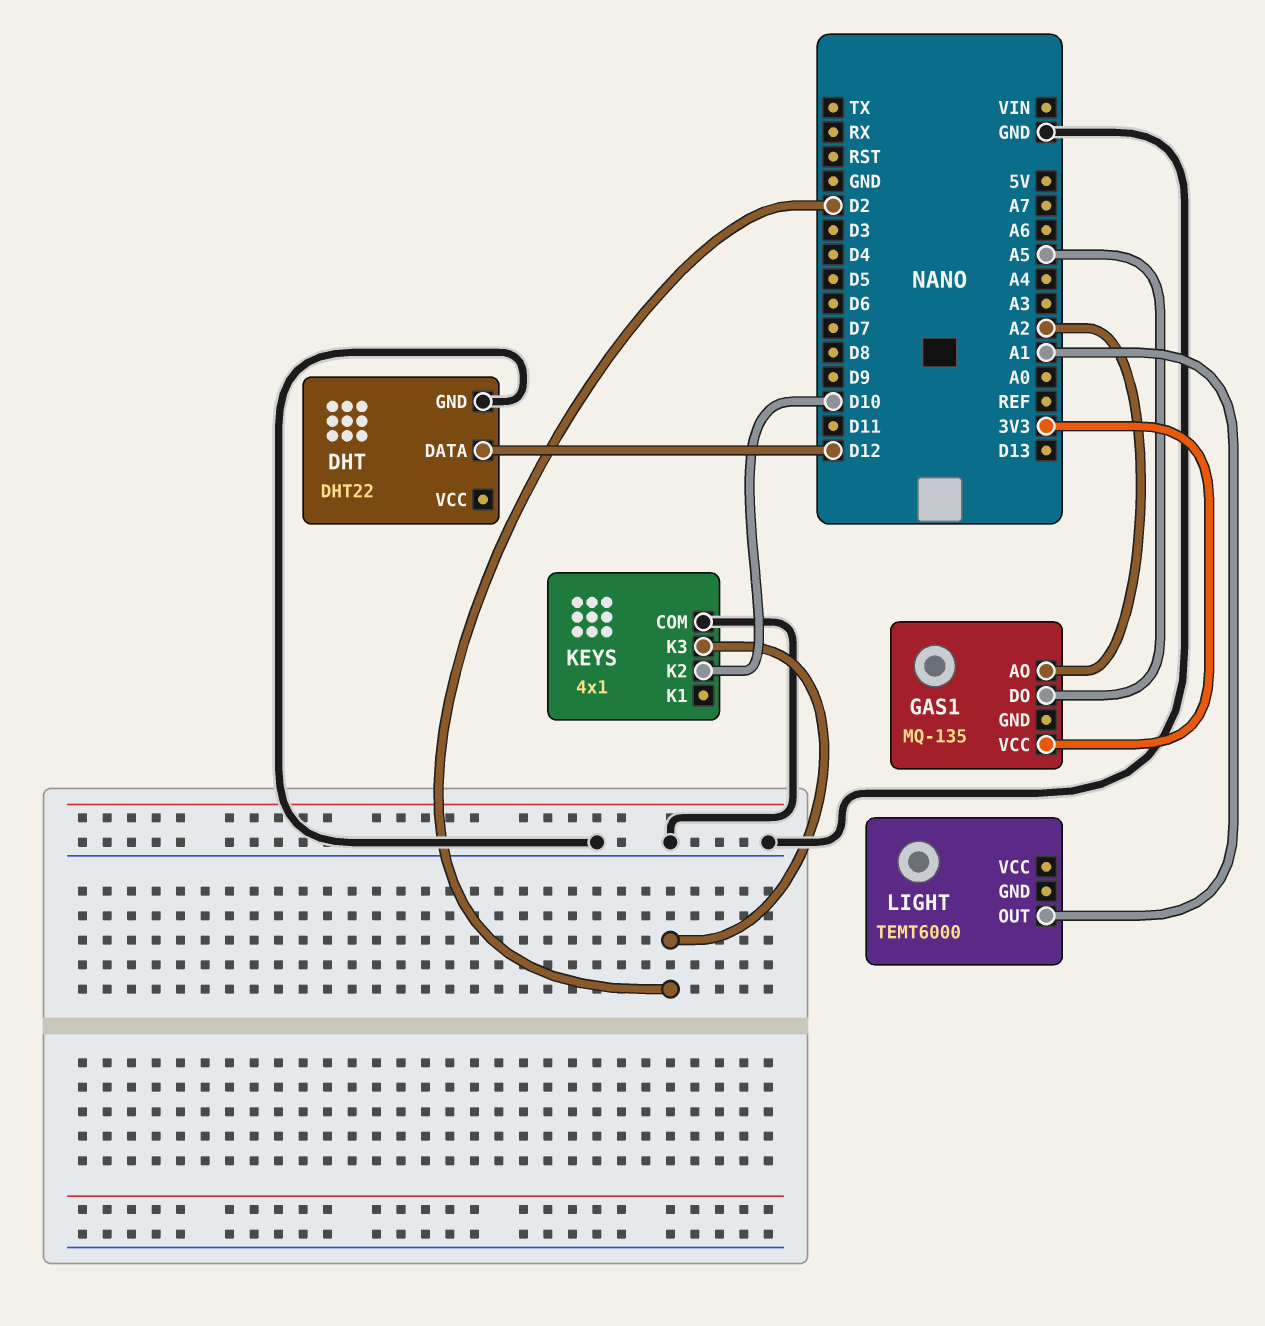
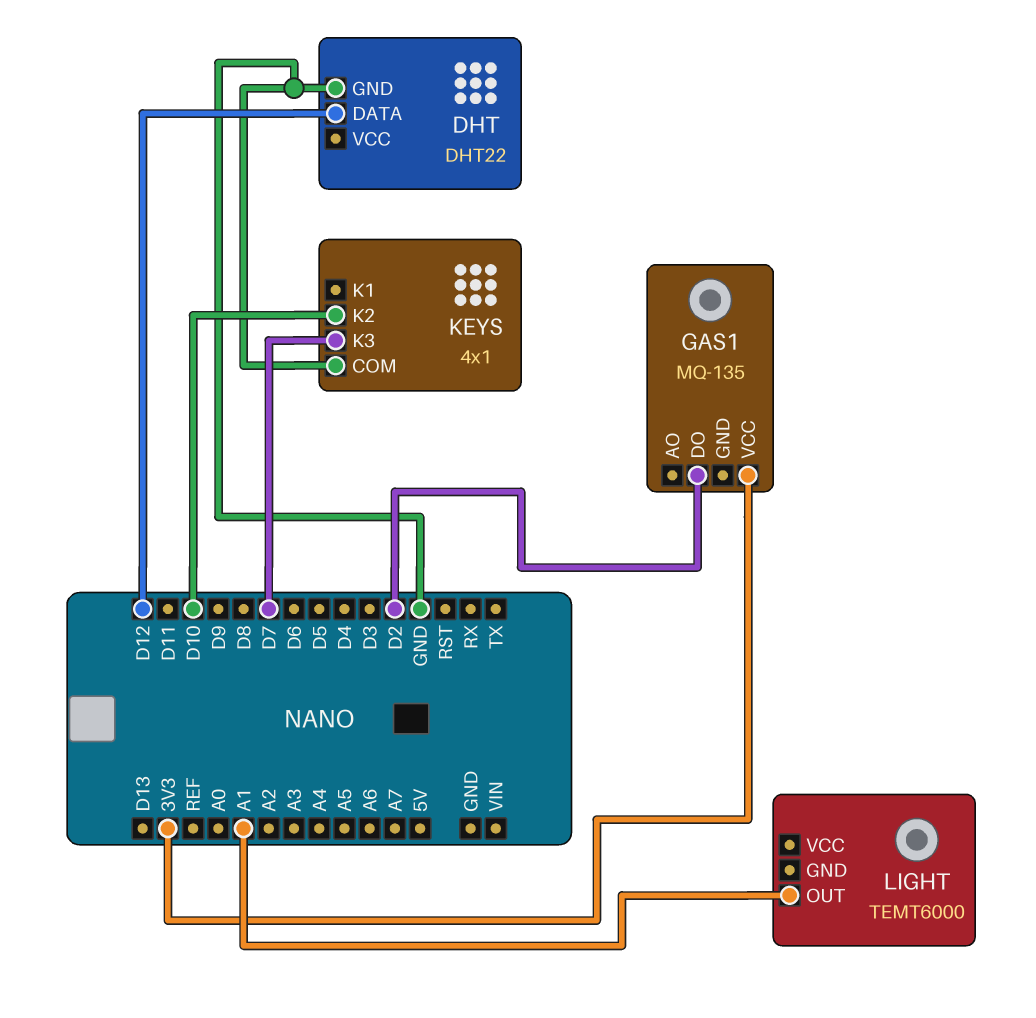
GAS1 pin AO: A2 -> none
GAS1 pin DO: A5 -> D2
KEYS pin K3: D2 -> D7

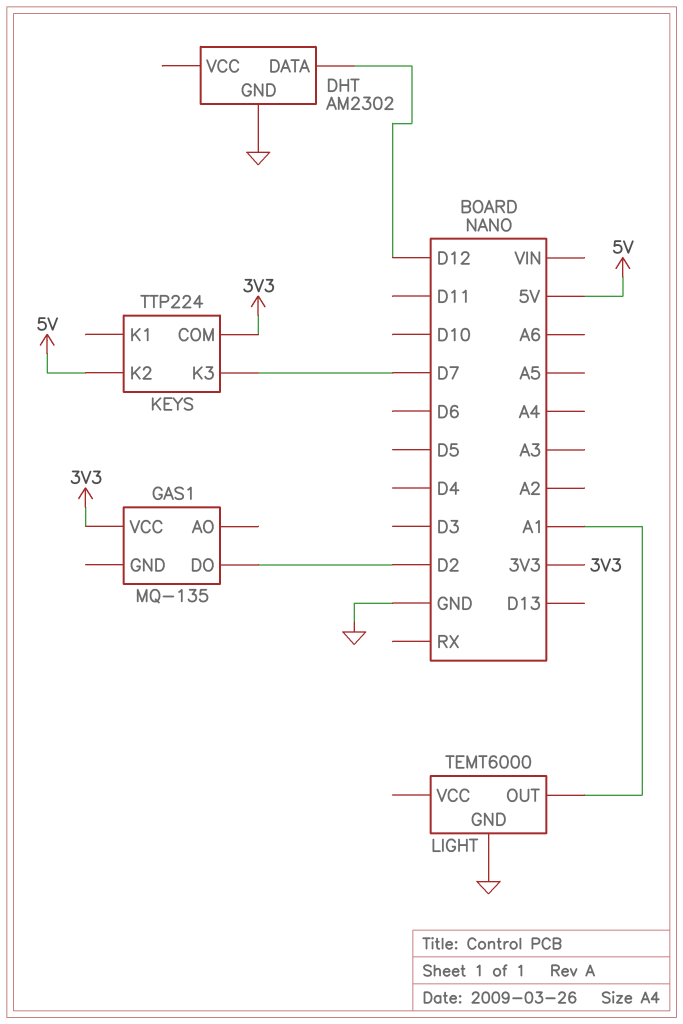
DHT: DHT22 -> AM2302
KEYS: 4x1 -> TTP224
KEYS pin COM: GND -> 3V3
KEYS pin K2: D10 -> 5V
LIGHT pin GND: none -> GND

